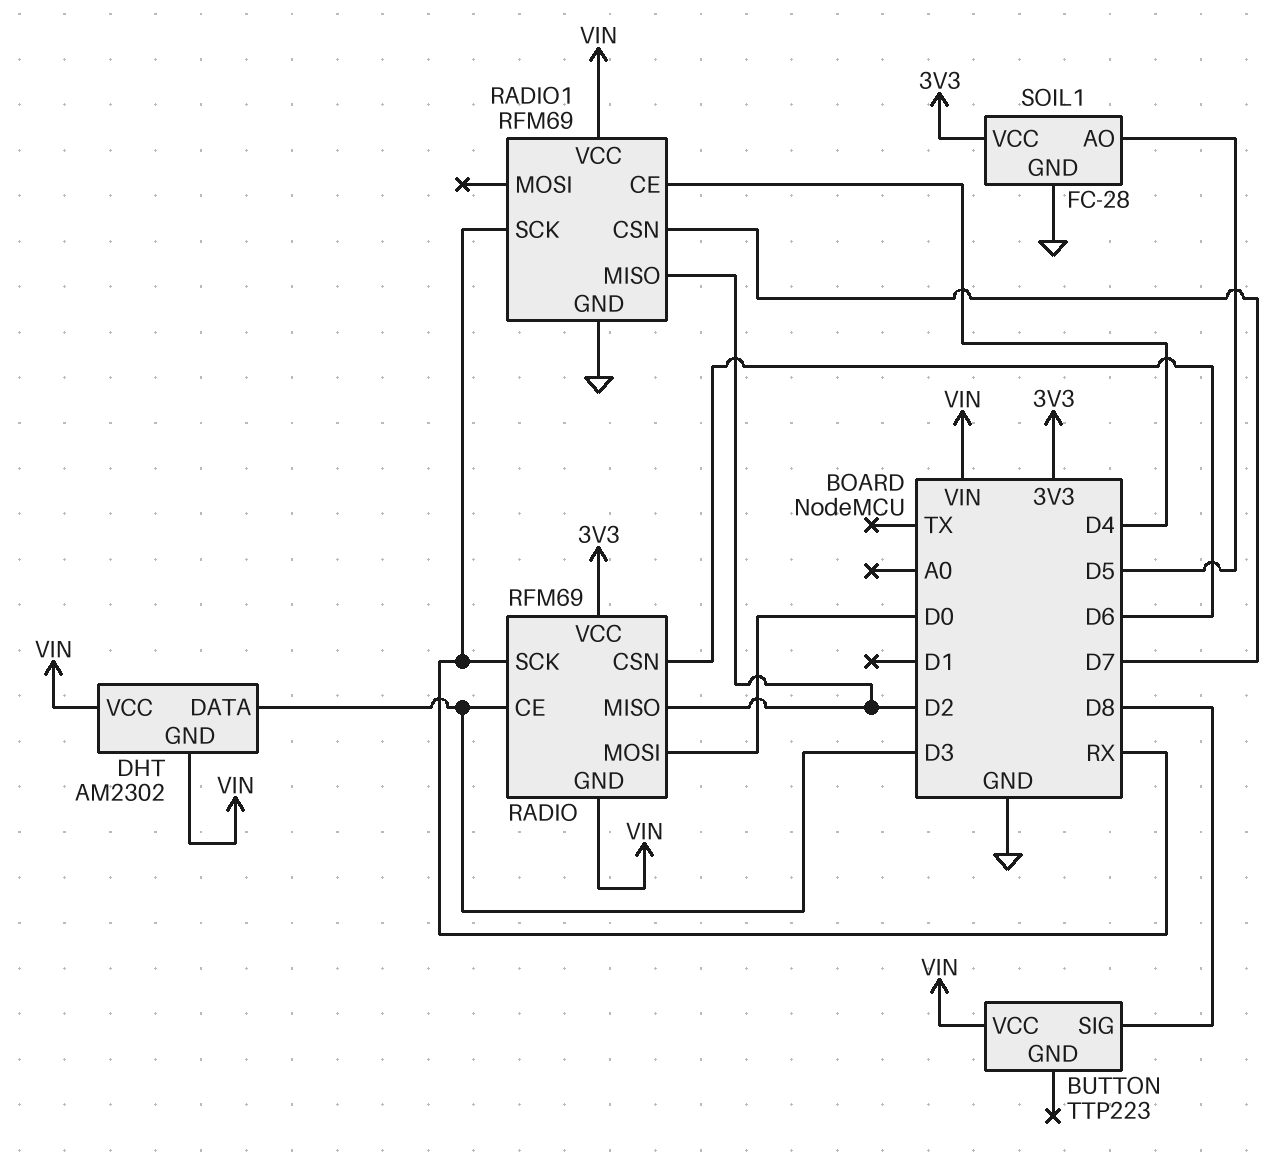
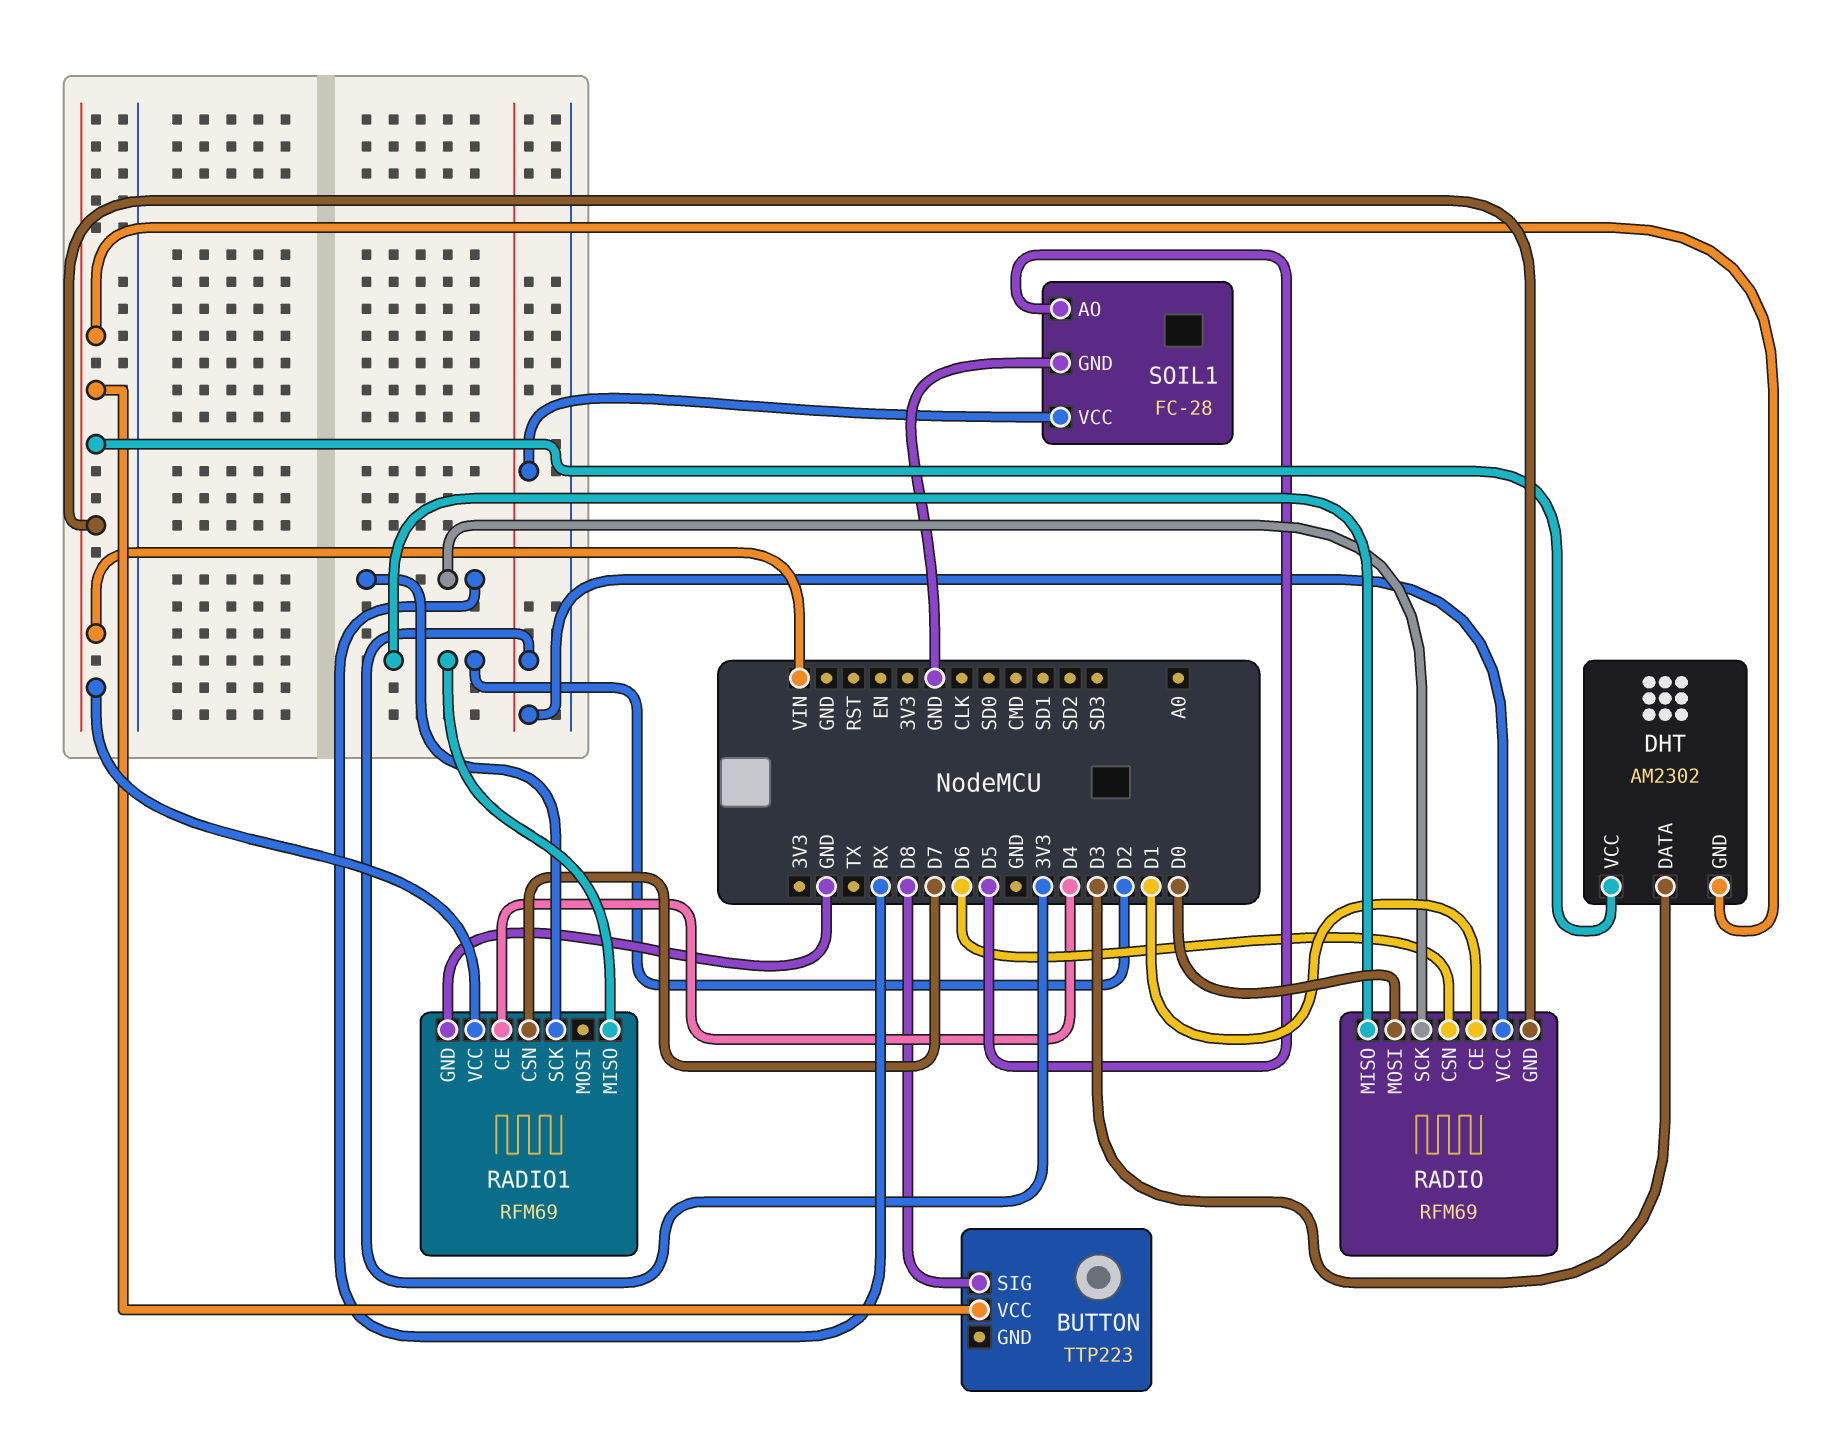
RADIO pin CE: D3 -> D1

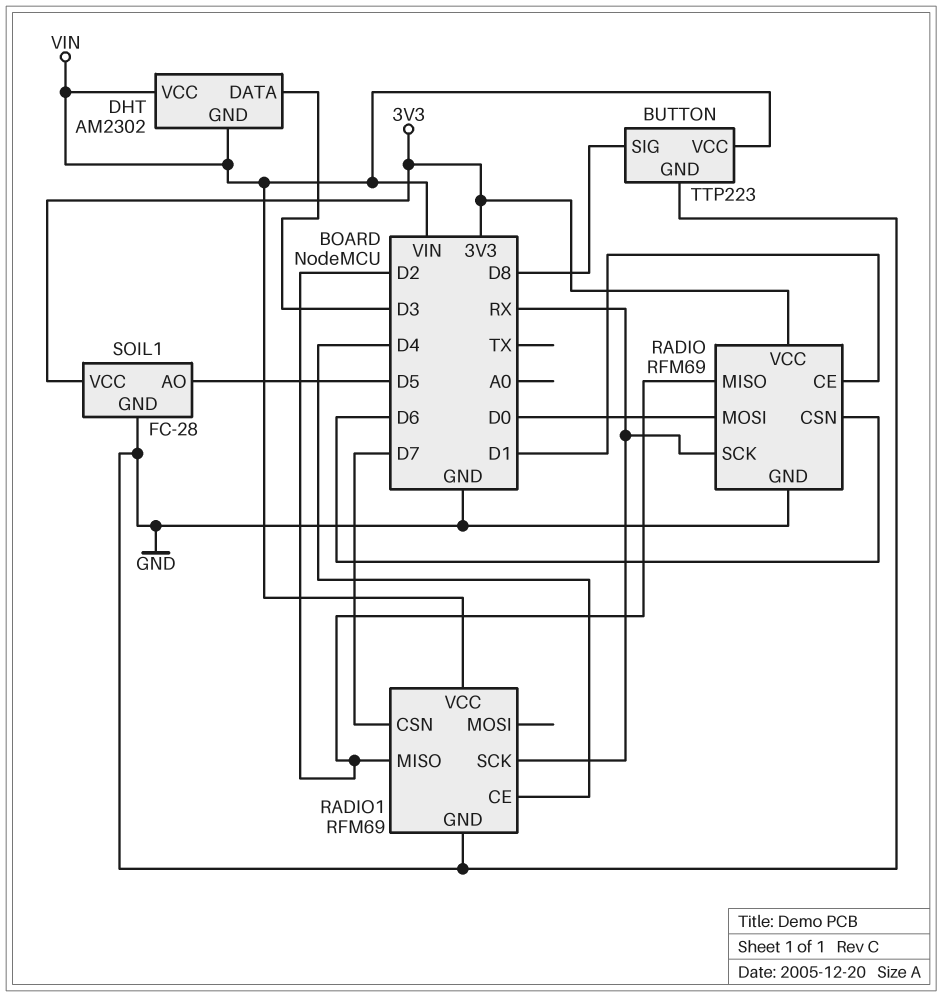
BUTTON pin GND: none -> GND
RADIO pin GND: VIN -> GND

